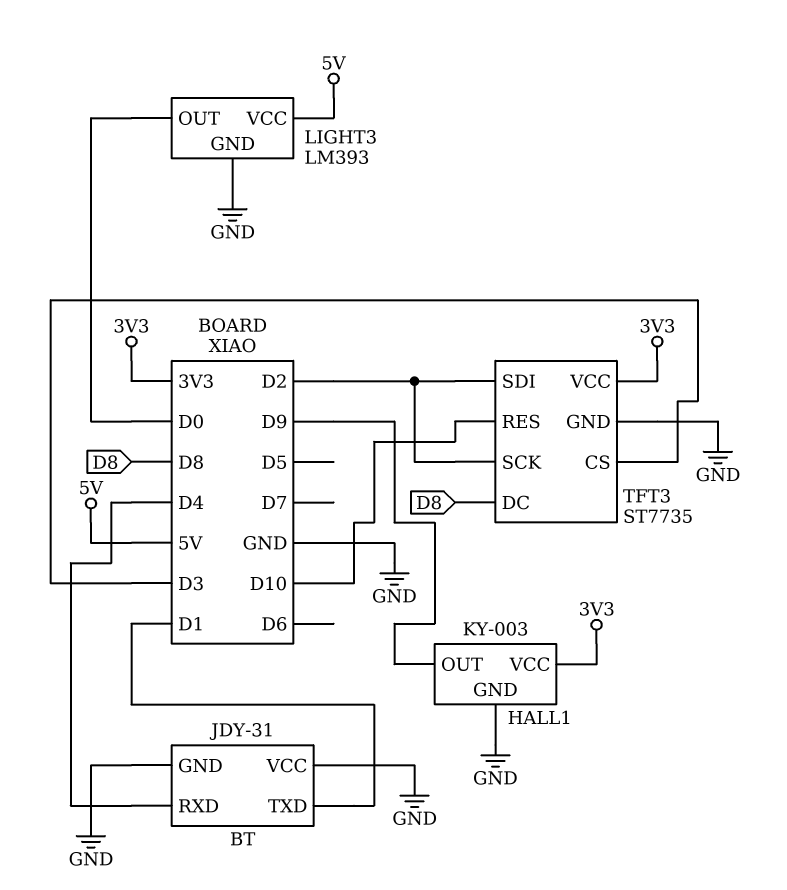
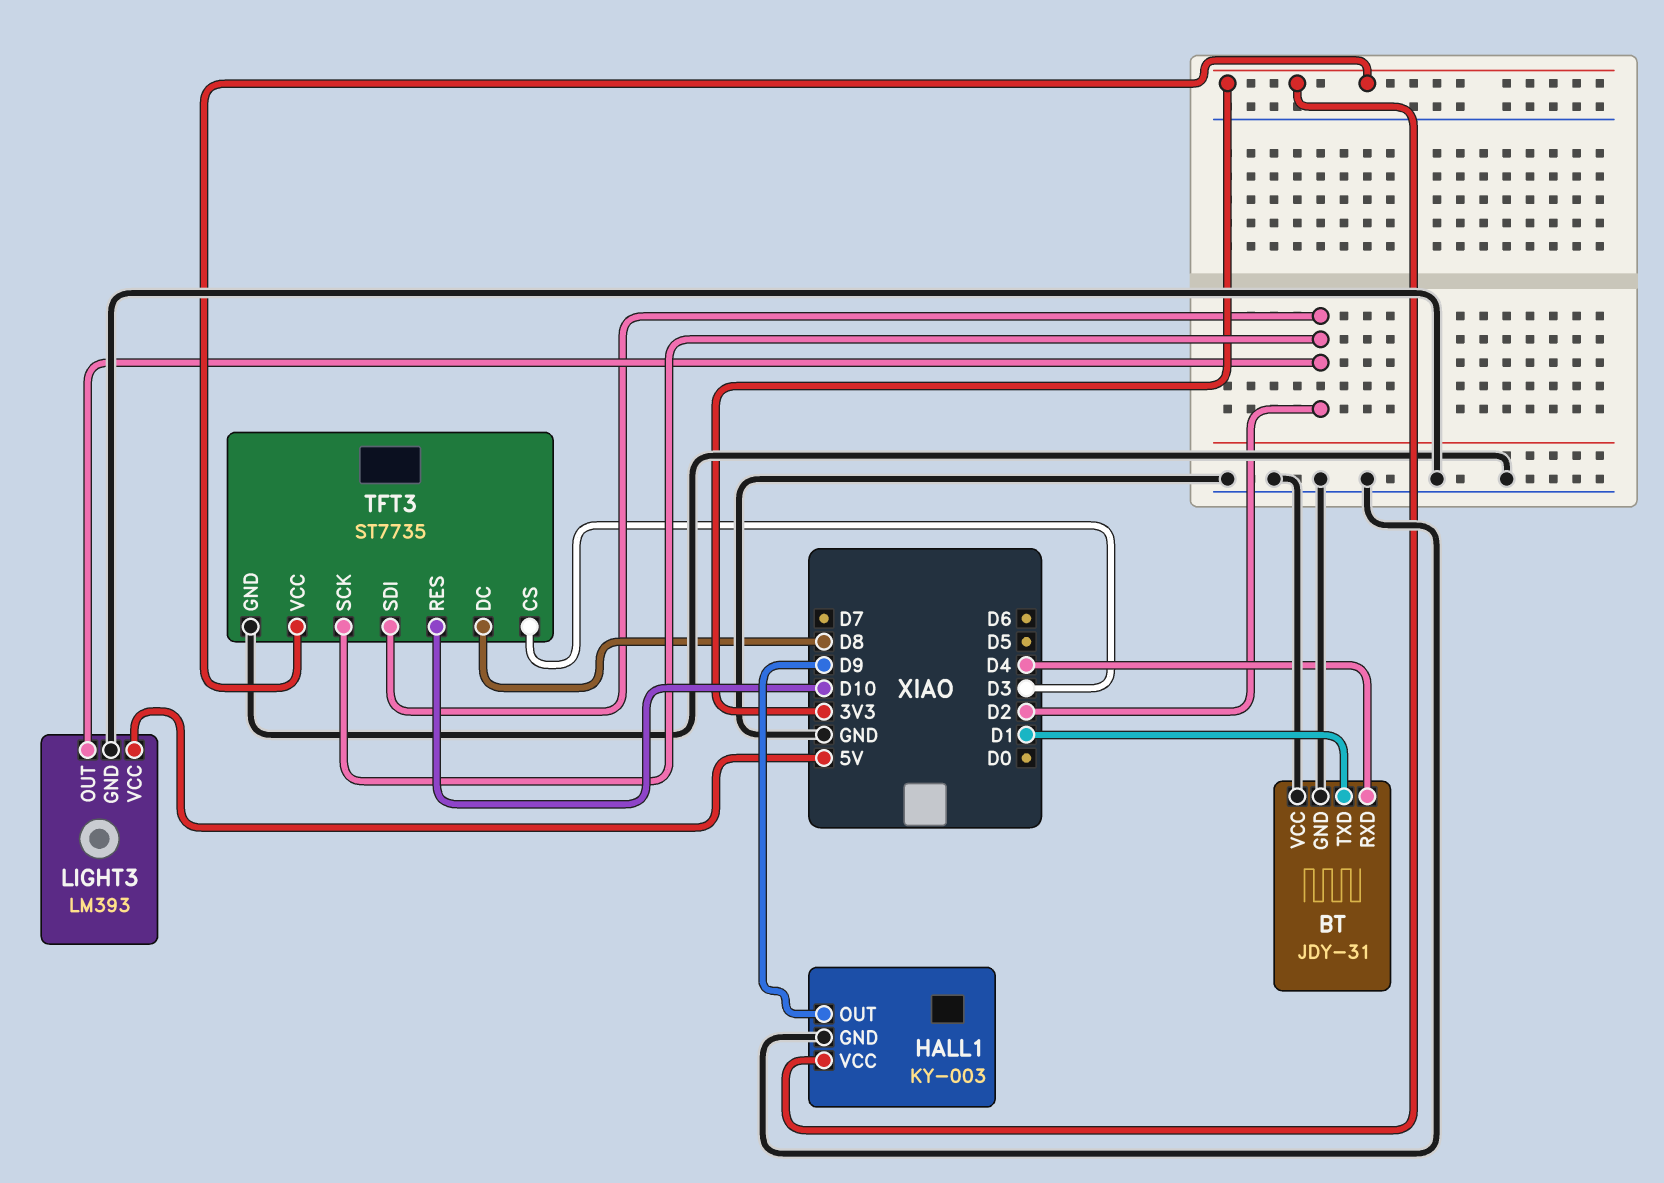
LIGHT3 pin OUT: D0 -> D2

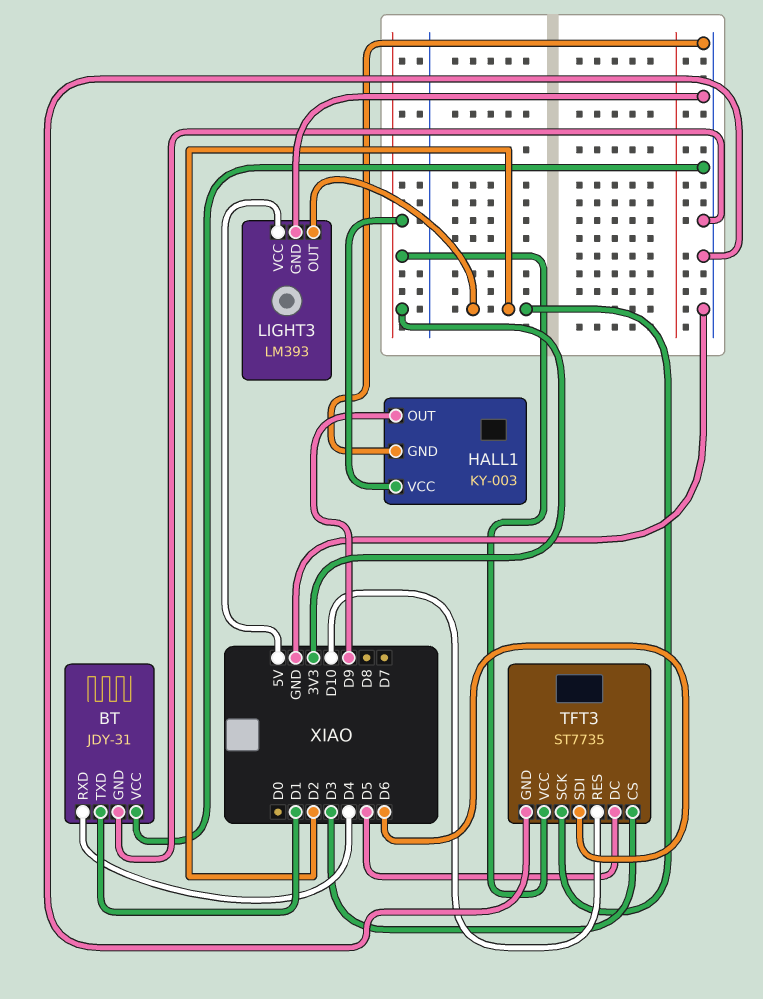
TFT3 pin DC: D8 -> D5
TFT3 pin SDI: D2 -> D6

